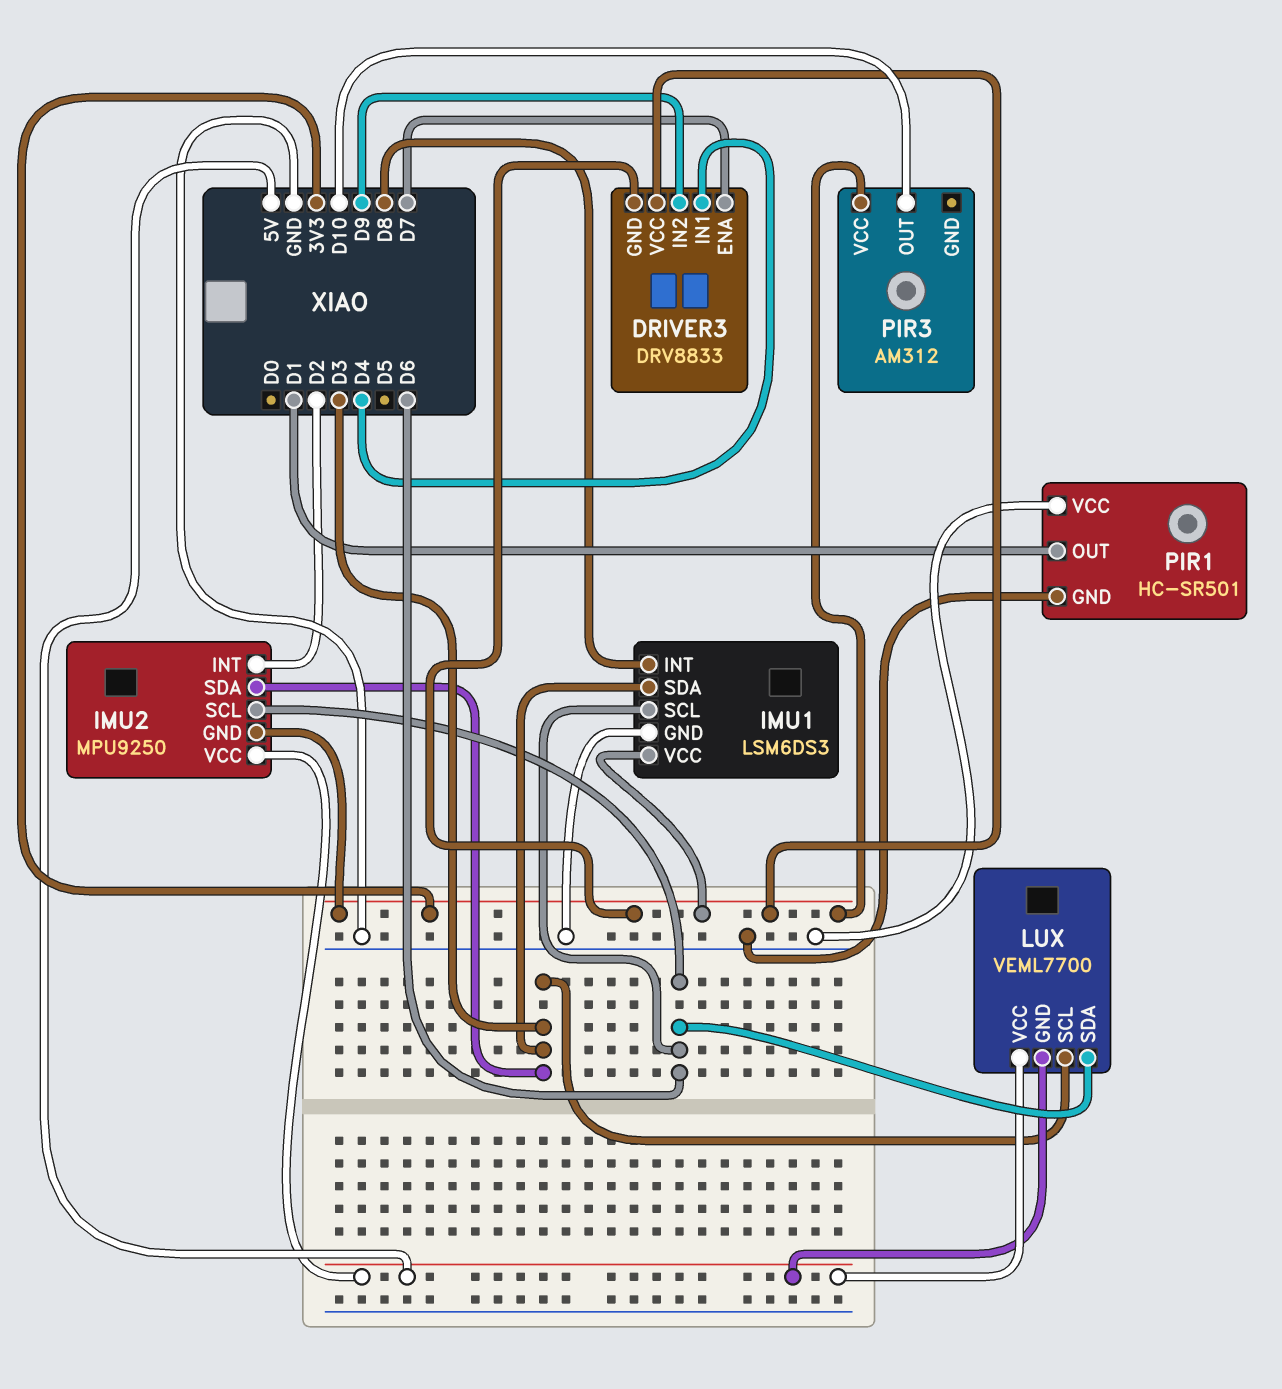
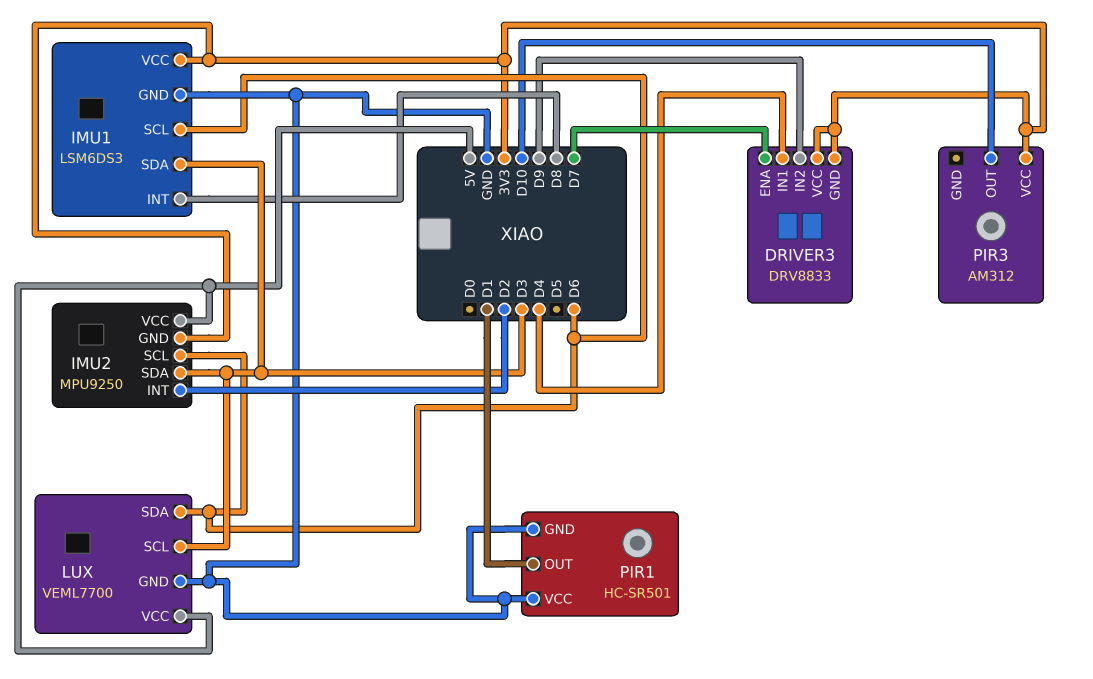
LUX pin GND: 5V -> GND

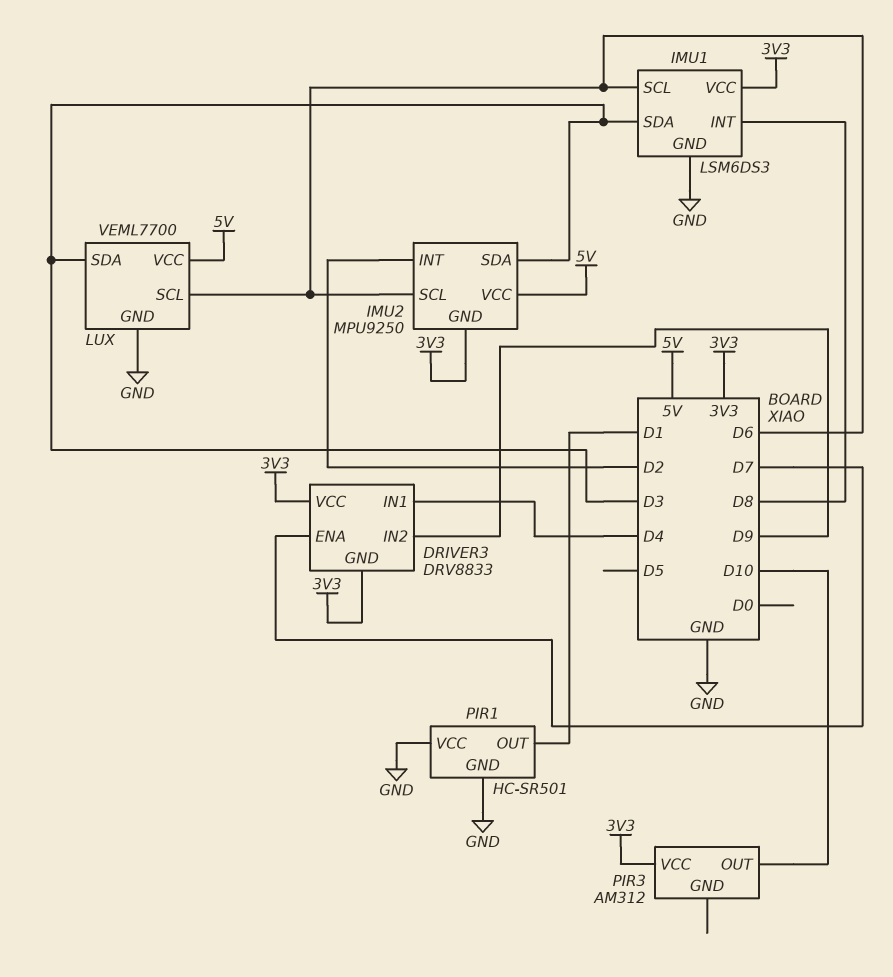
LUX pin SCL: D3 -> D6
LUX pin SDA: D6 -> D3

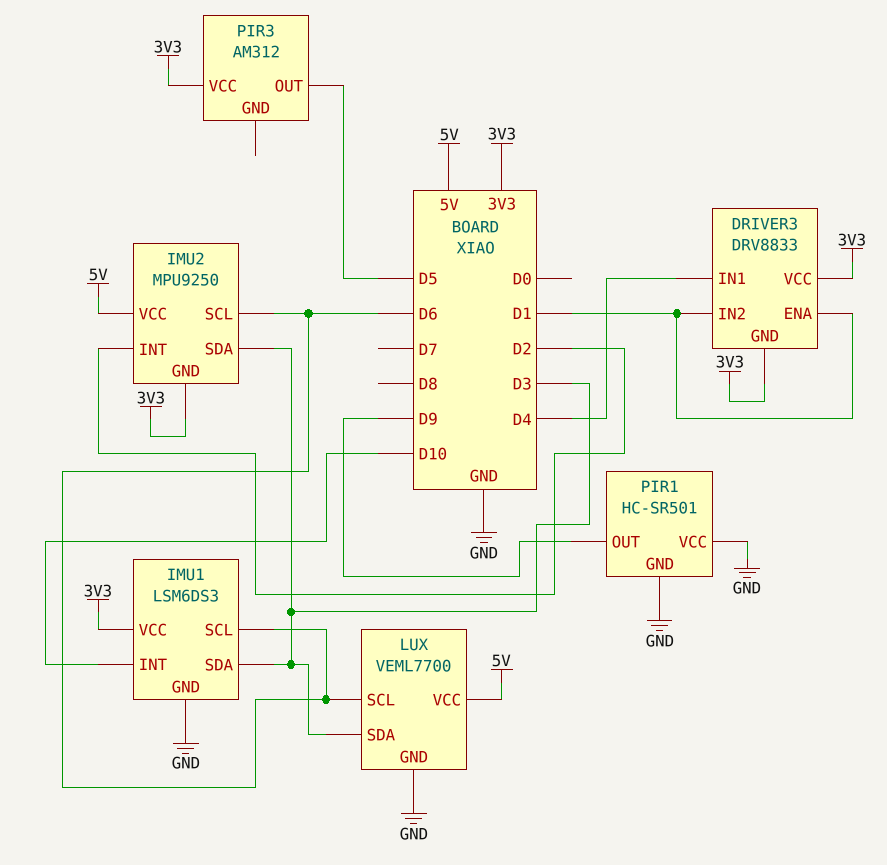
DRIVER3 pin ENA: D7 -> D1
DRIVER3 pin IN2: D9 -> D1
IMU1 pin INT: D8 -> D10
PIR1 pin OUT: D1 -> D9
PIR3 pin OUT: D10 -> D5

